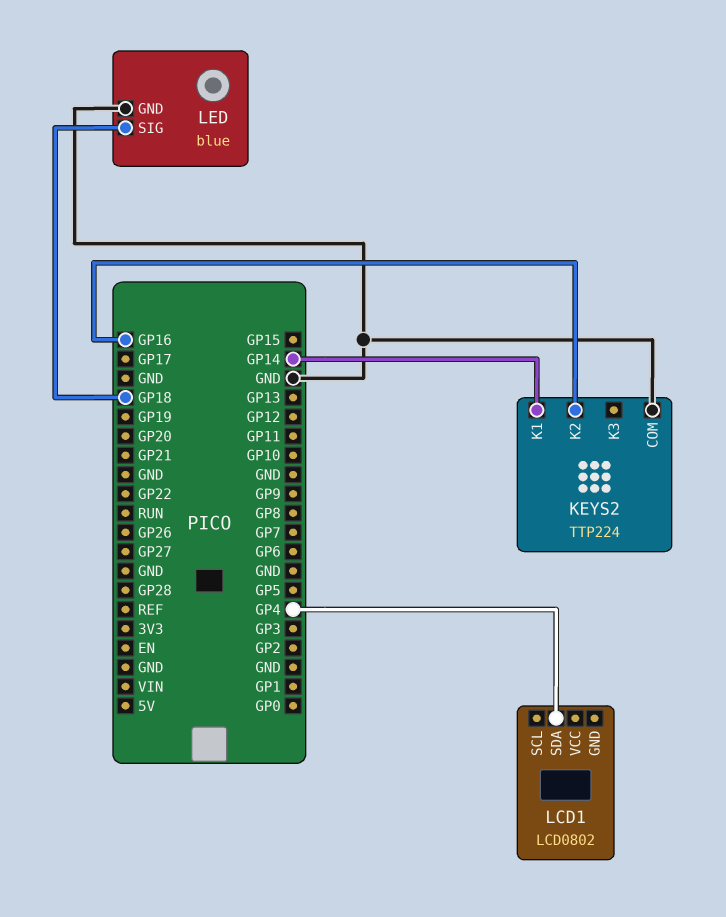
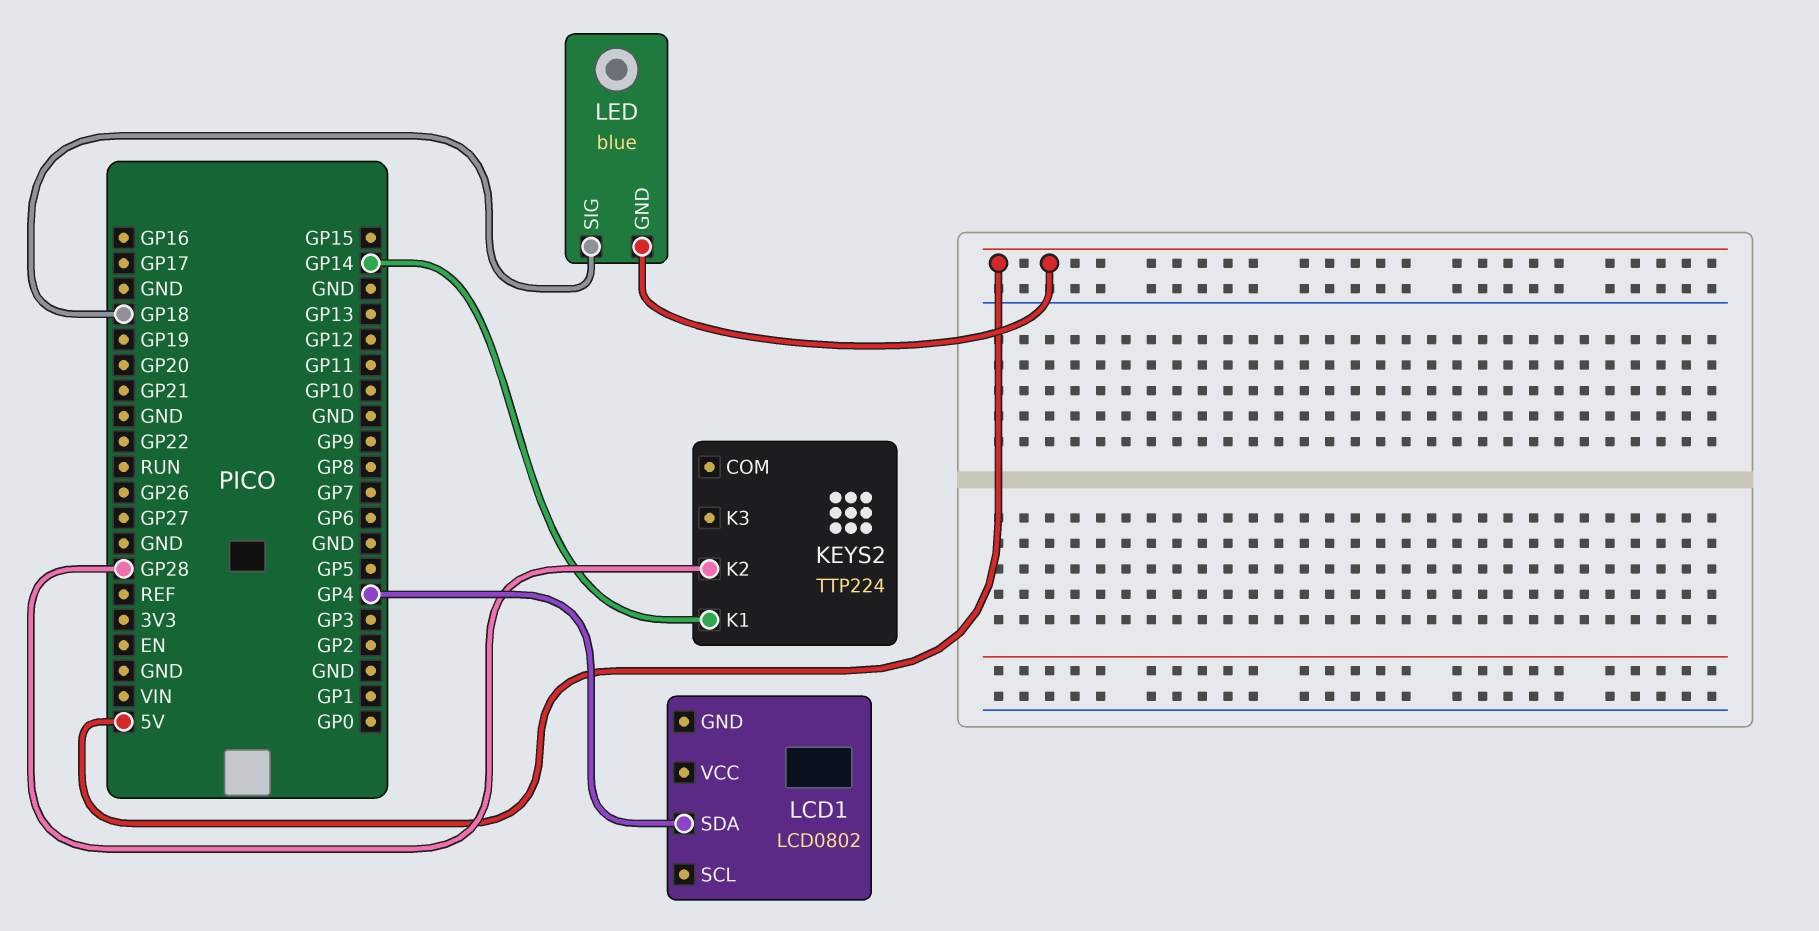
KEYS2 pin COM: GND -> none
KEYS2 pin K2: GP16 -> GP28
LED pin GND: GND -> 5V

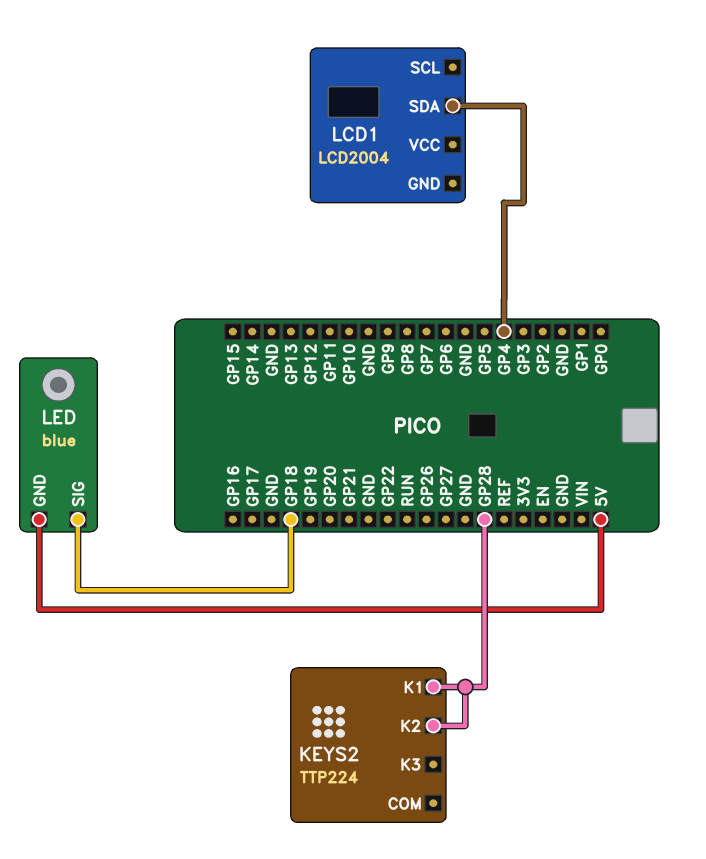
KEYS2 pin K1: GP14 -> GP28
LCD1: LCD0802 -> LCD2004

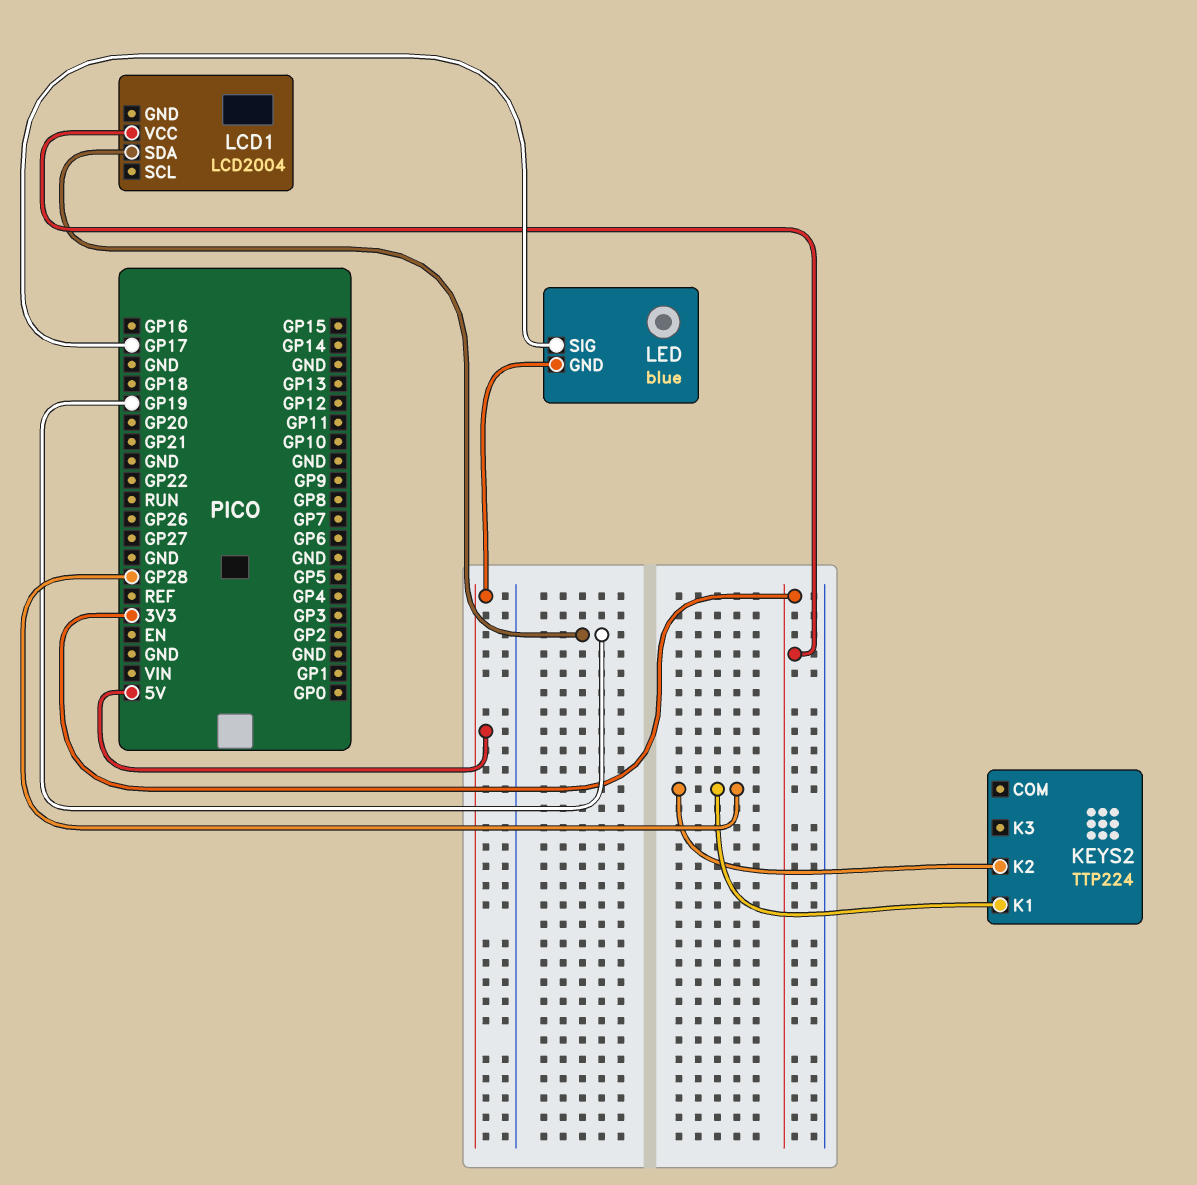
LCD1 pin SDA: GP4 -> GP19
LCD1 pin VCC: none -> 3V3
LED pin SIG: GP18 -> GP17

